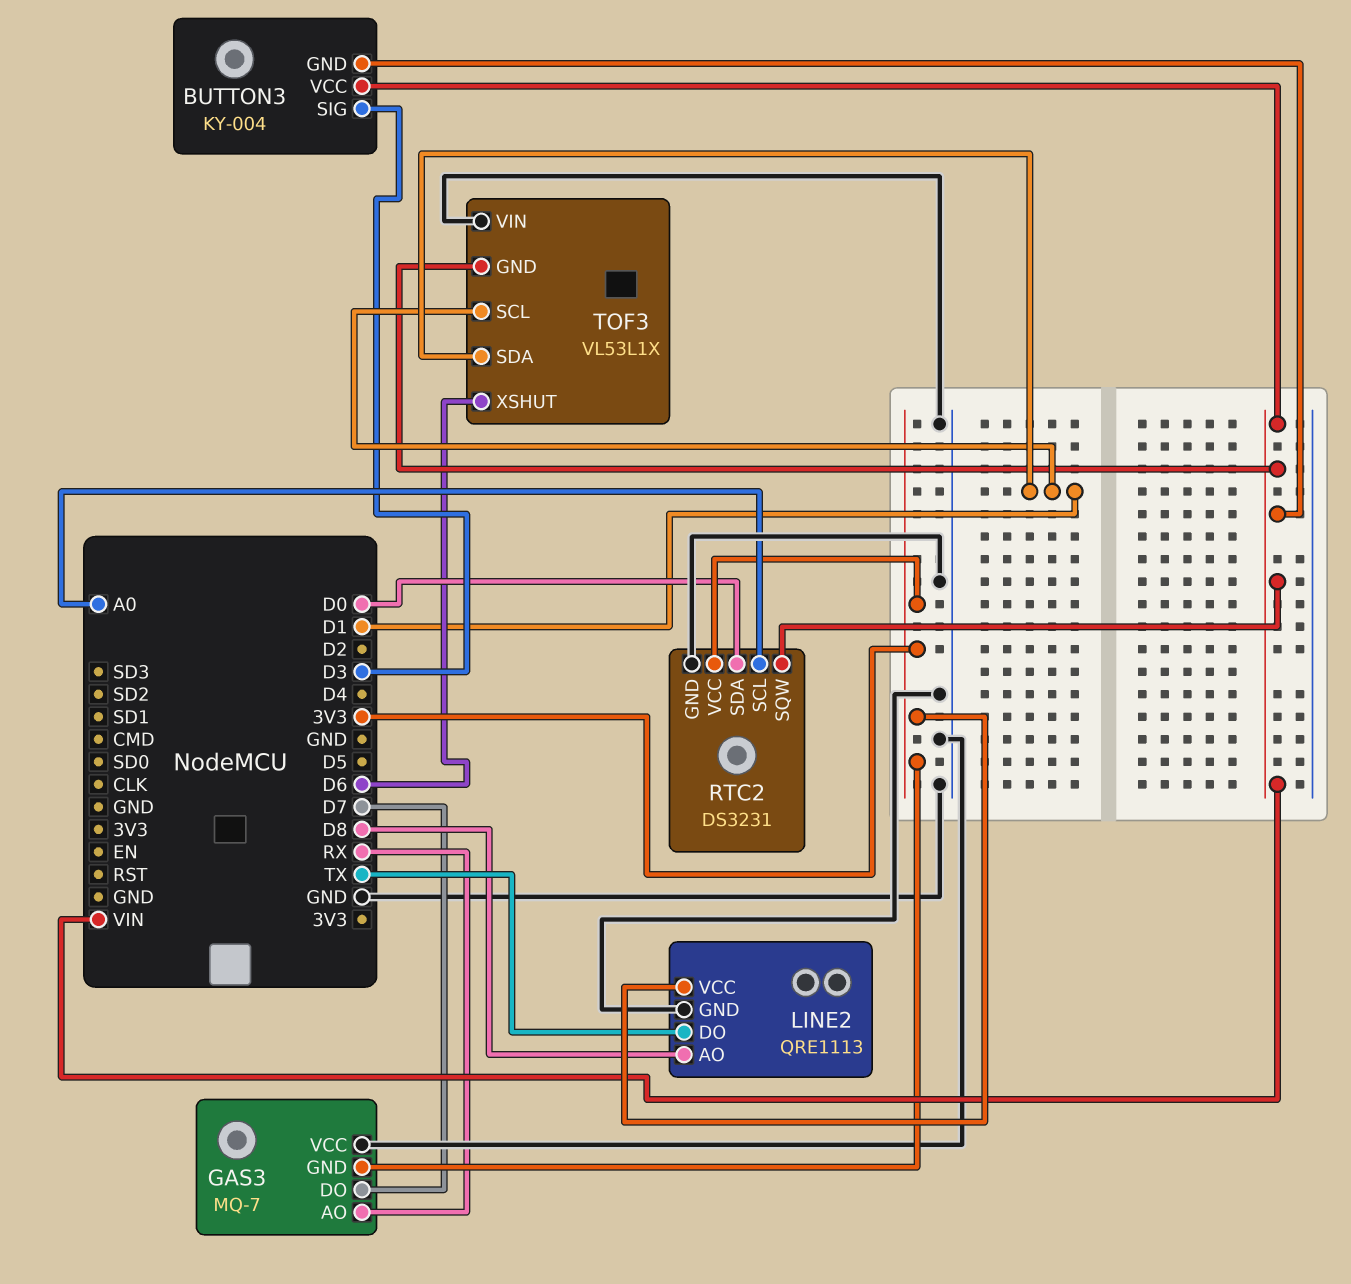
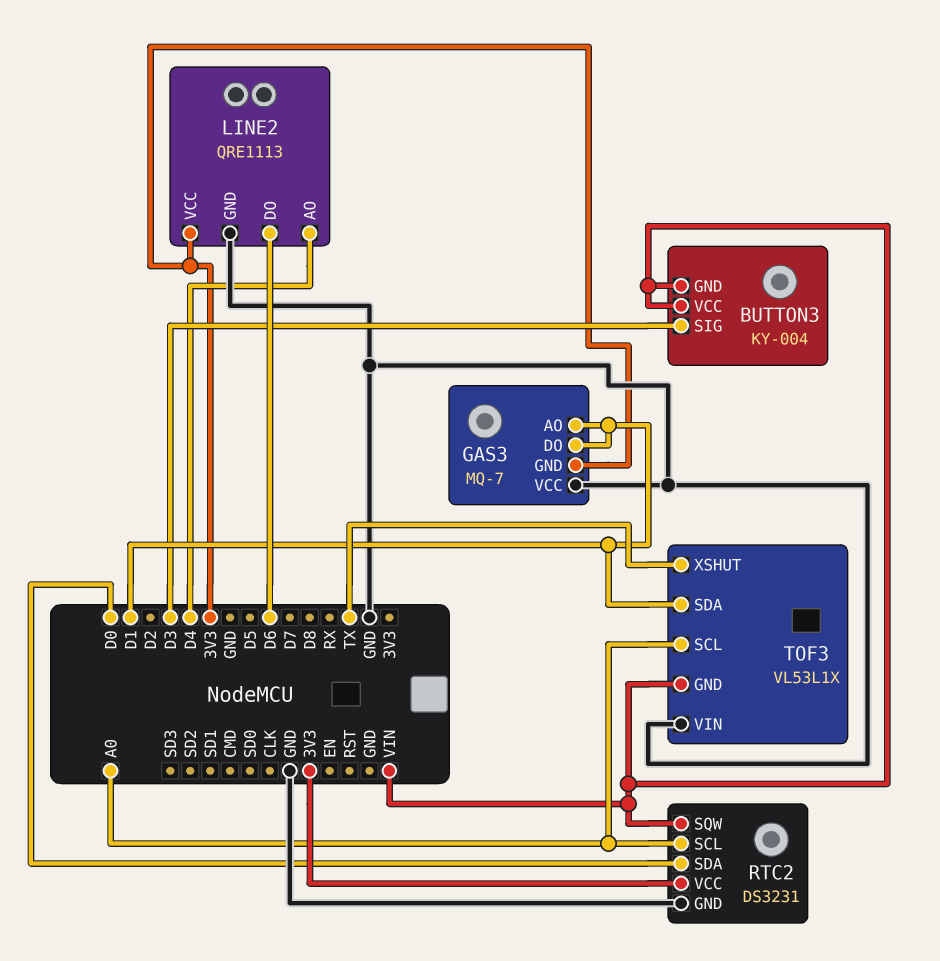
GAS3 pin AO: RX -> D1
GAS3 pin DO: D7 -> D1
LINE2 pin AO: D8 -> D4
LINE2 pin DO: TX -> D6
TOF3 pin SCL: D1 -> A0
TOF3 pin XSHUT: D6 -> TX

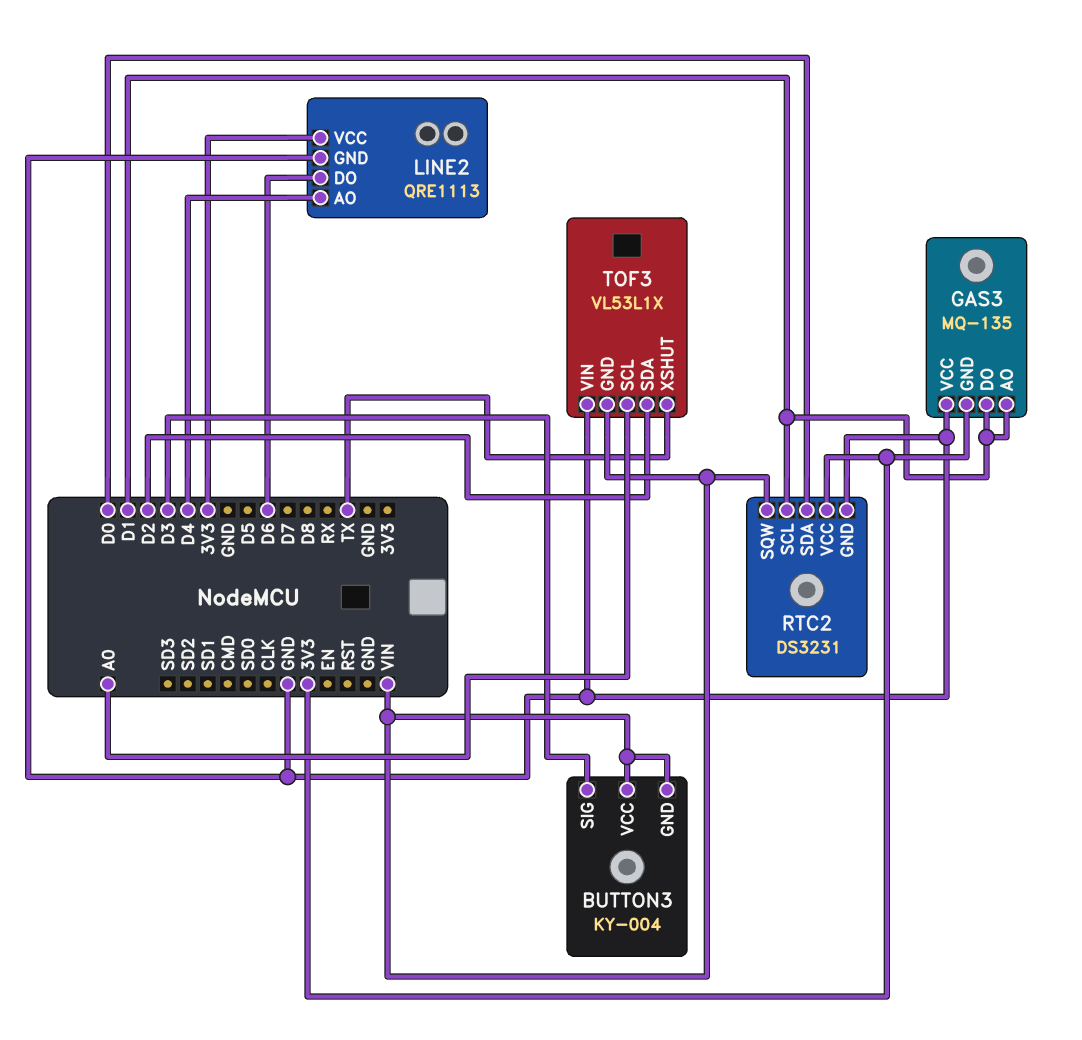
GAS3: MQ-7 -> MQ-135
RTC2 pin SCL: A0 -> D1
TOF3 pin SDA: D1 -> D2

